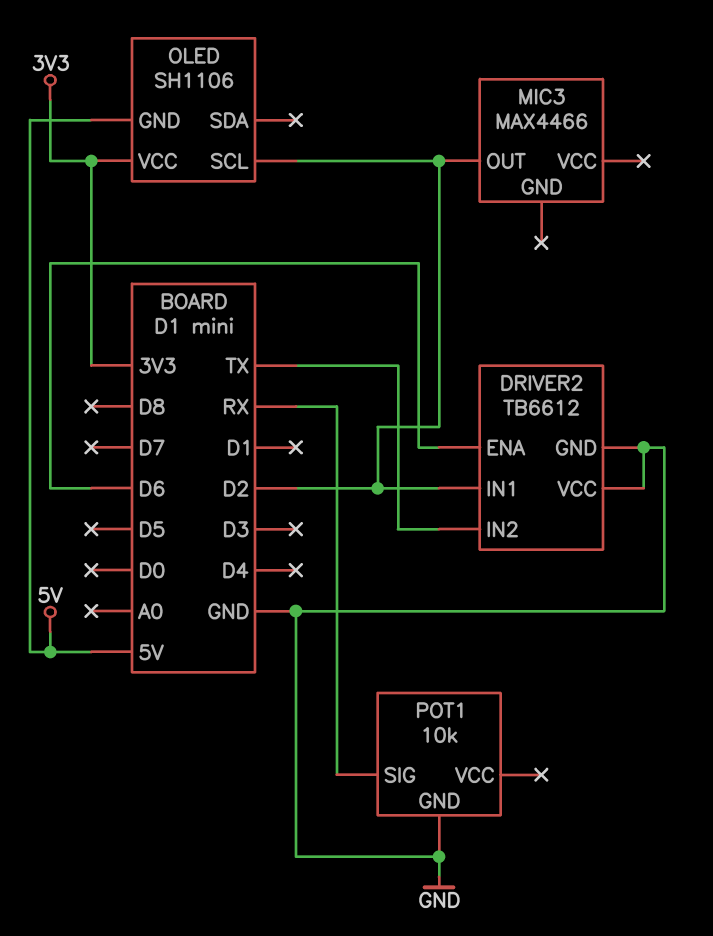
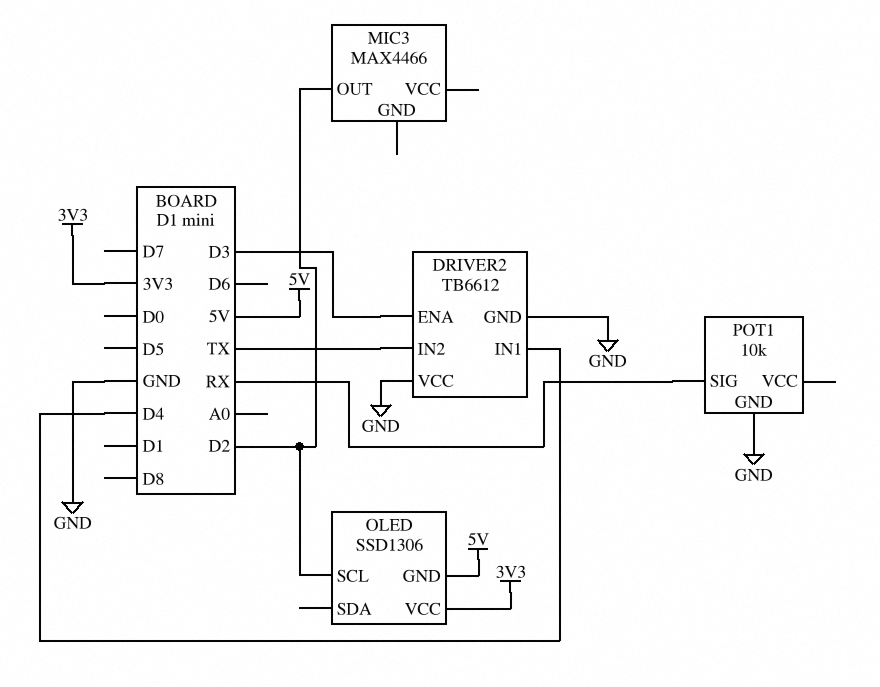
DRIVER2 pin ENA: D6 -> D3
DRIVER2 pin IN1: D2 -> D4
OLED: SH1106 -> SSD1306

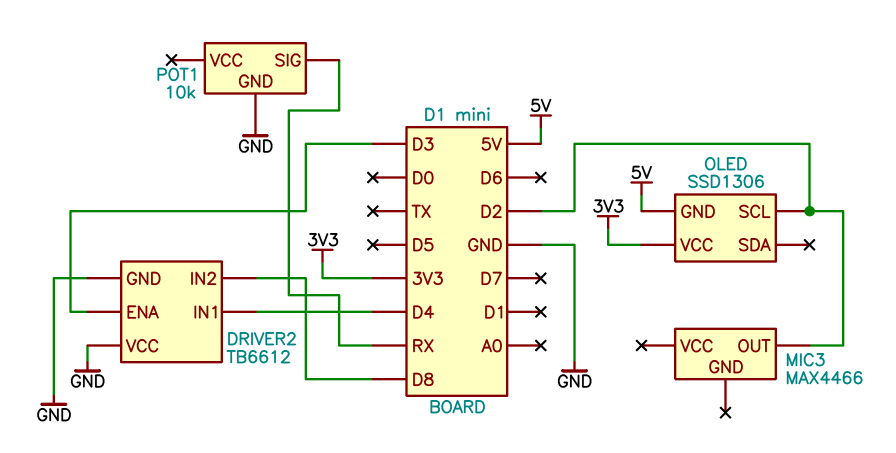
DRIVER2 pin IN2: TX -> D8

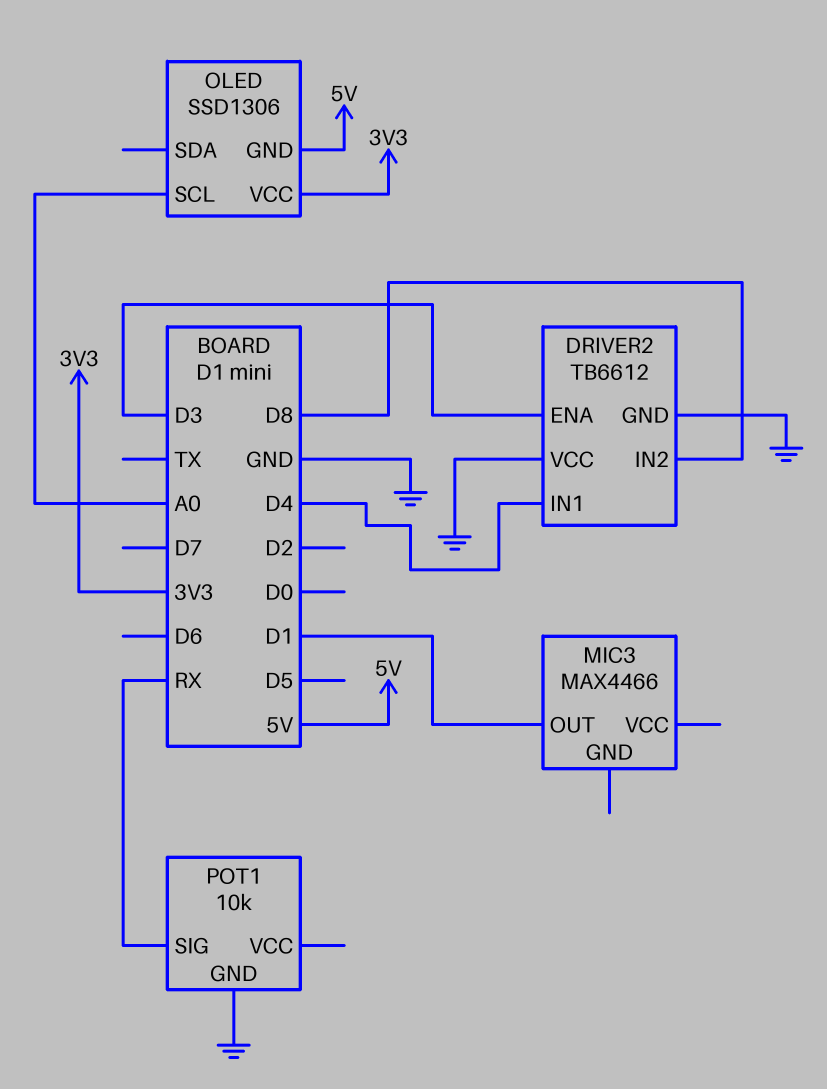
MIC3 pin OUT: D2 -> D1
OLED pin SCL: D2 -> A0

